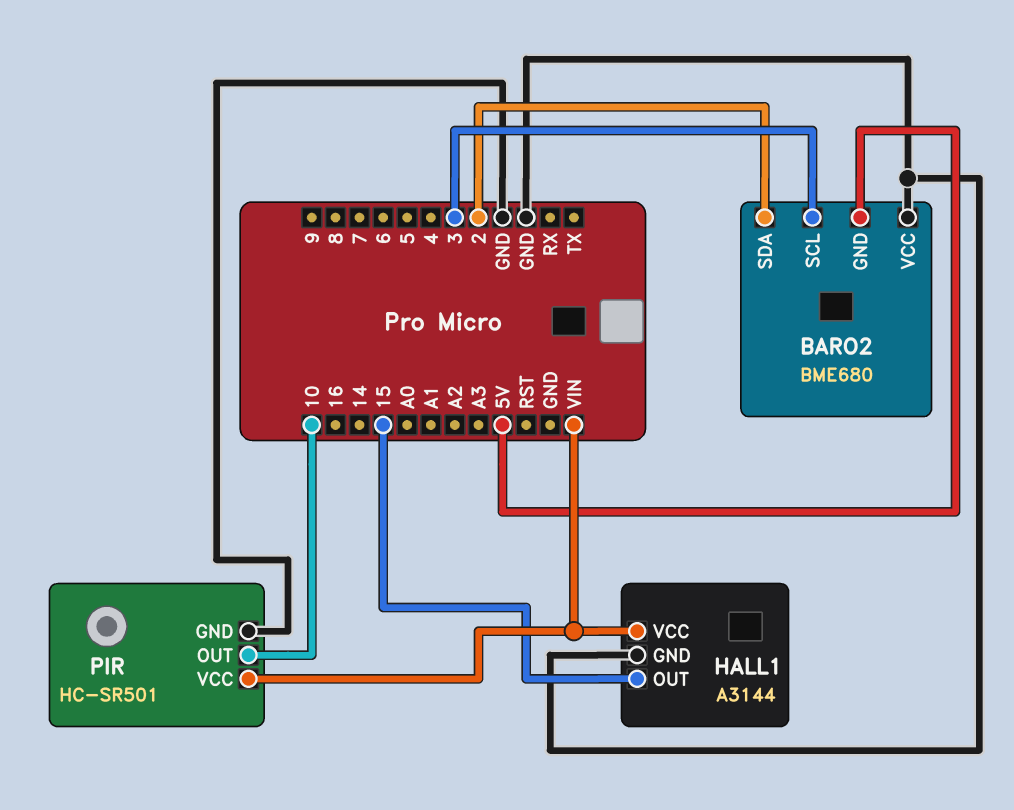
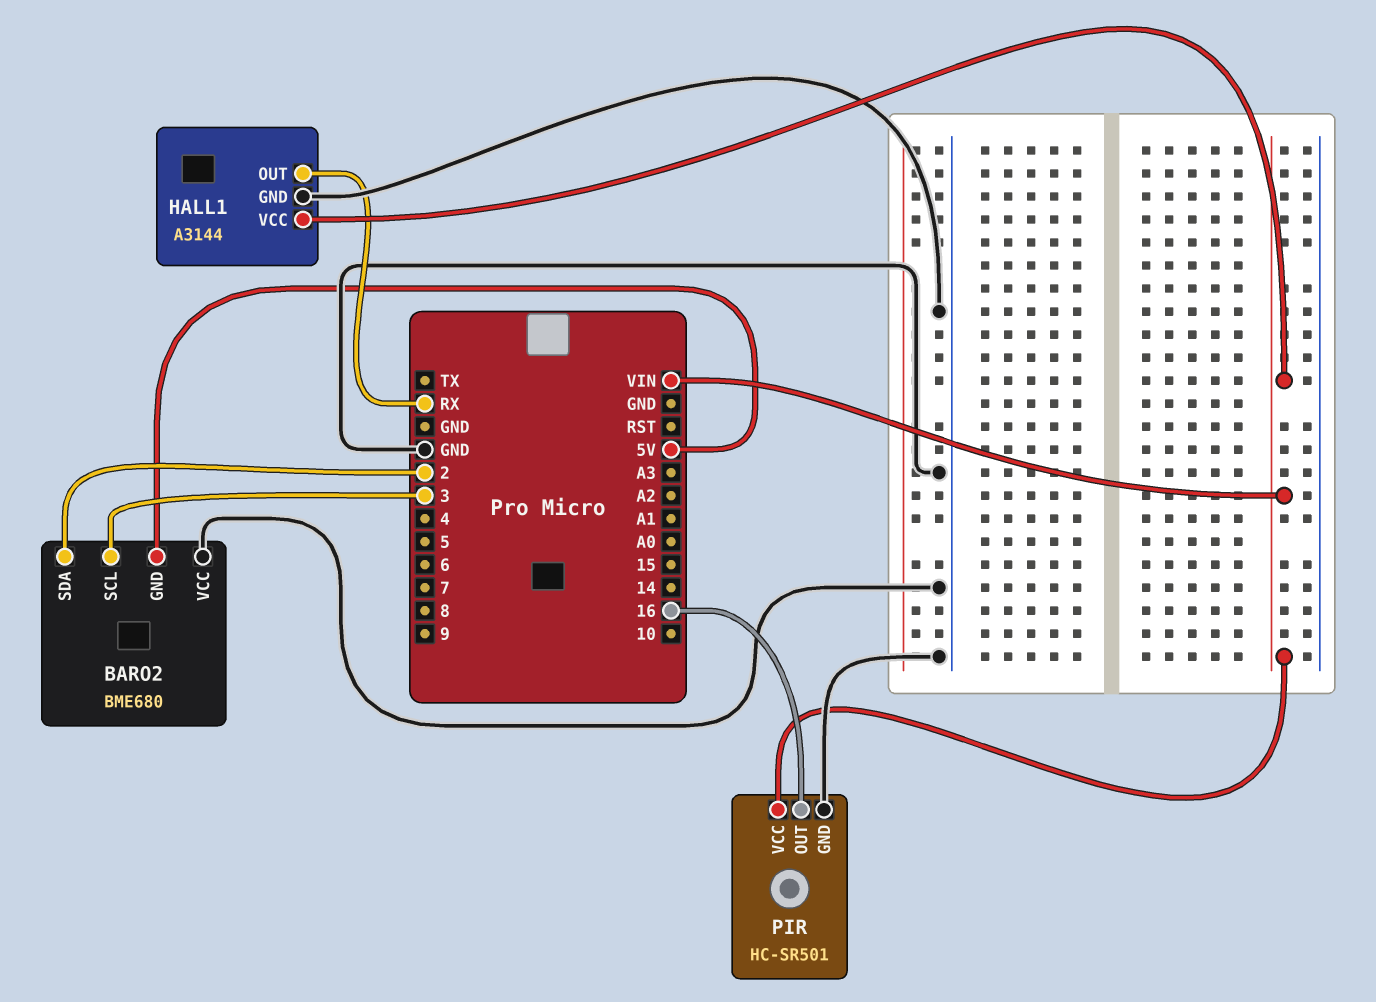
HALL1 pin OUT: 15 -> RX
PIR pin OUT: 10 -> 16

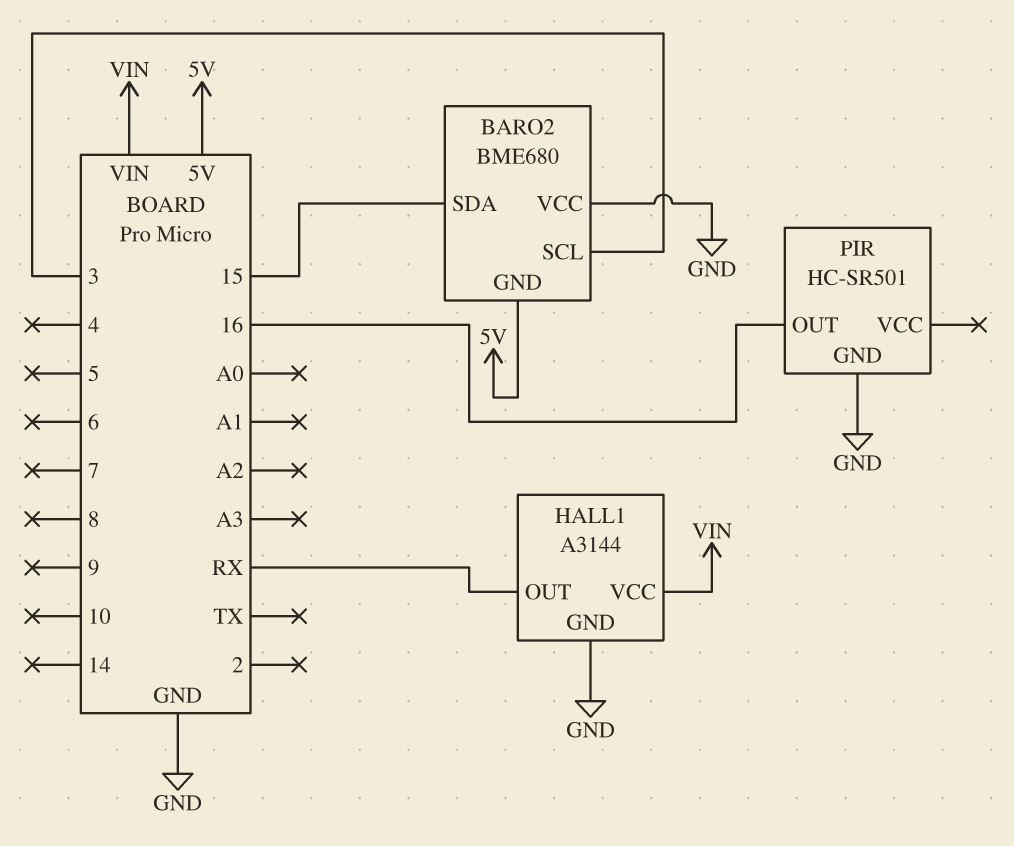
BARO2 pin SDA: 2 -> 15
PIR pin VCC: VIN -> none

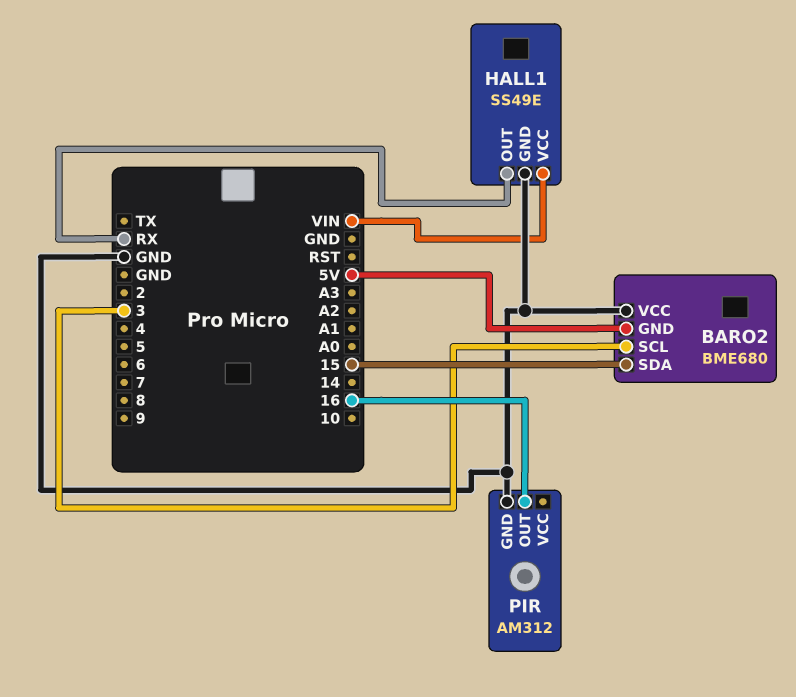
HALL1: A3144 -> SS49E
PIR: HC-SR501 -> AM312

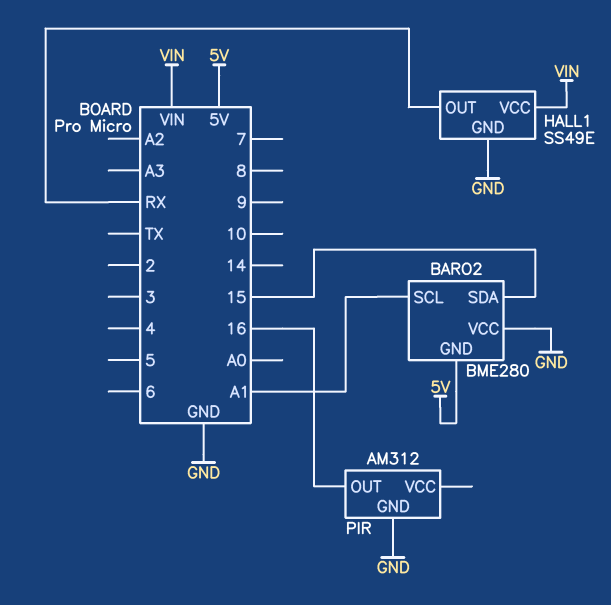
BARO2: BME680 -> BME280
BARO2 pin SCL: 3 -> A1

